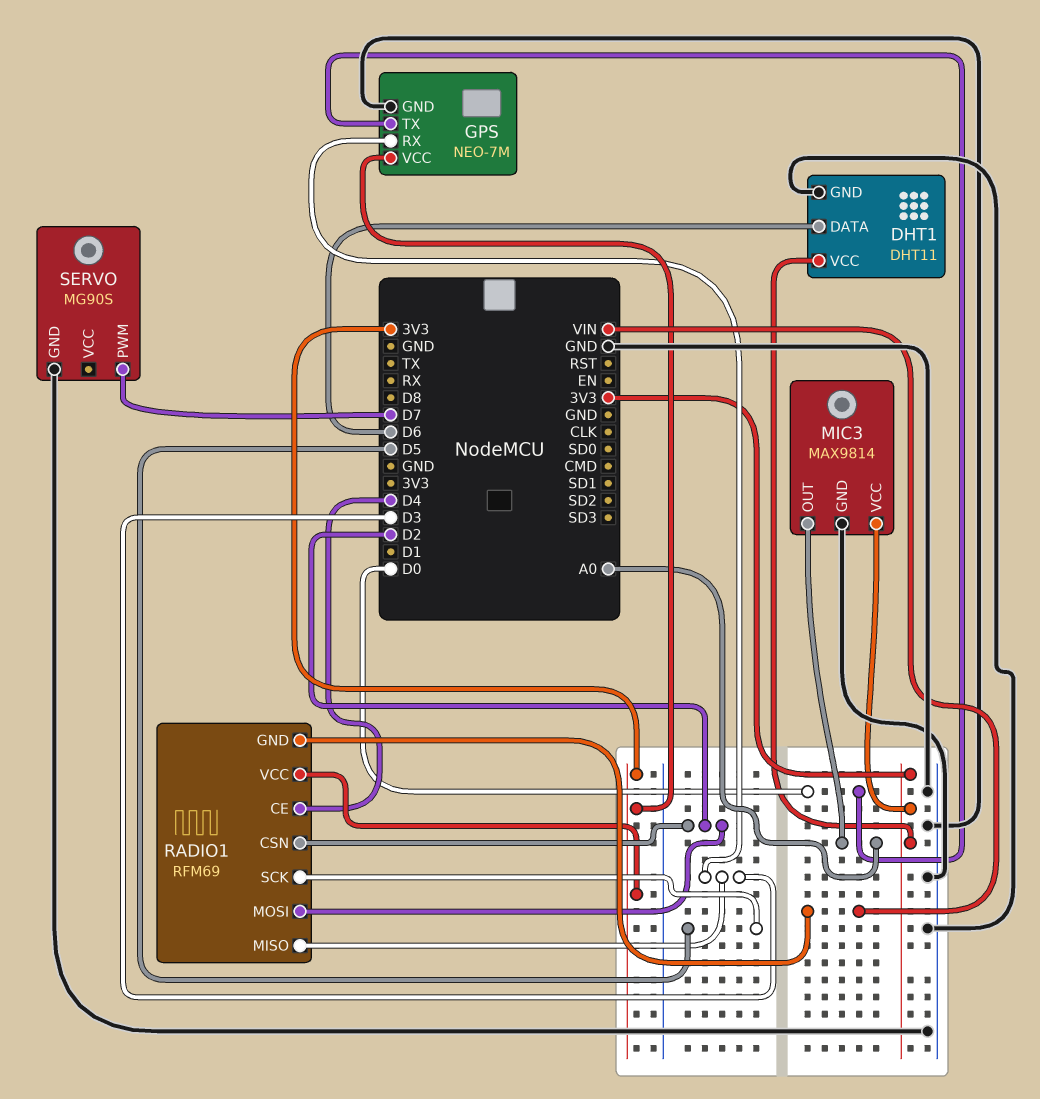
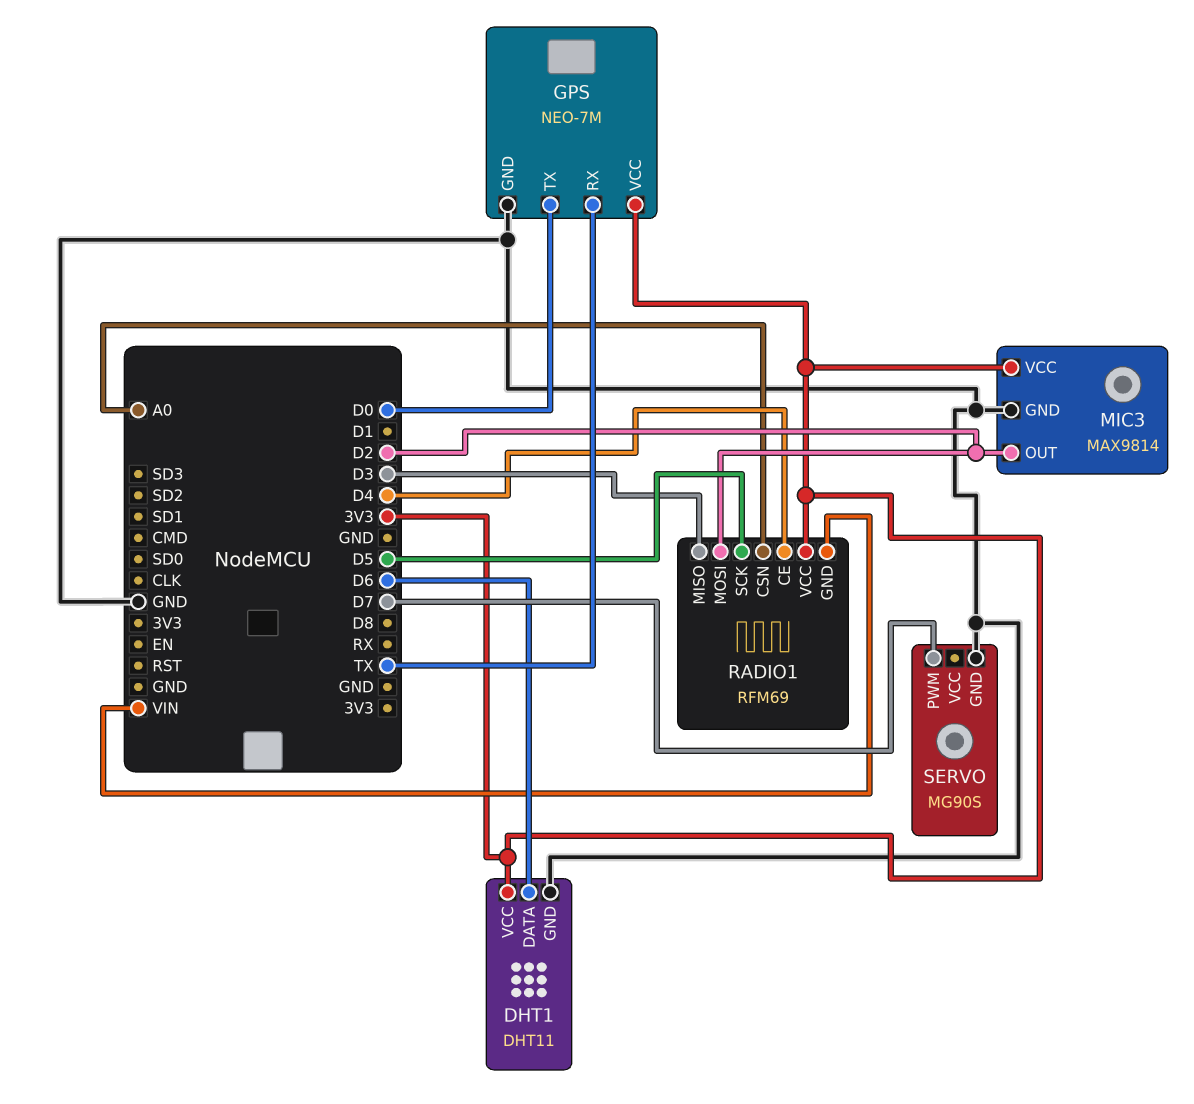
GPS pin RX: D3 -> TX
MIC3 pin OUT: A0 -> D2
RADIO1 pin CSN: D2 -> A0

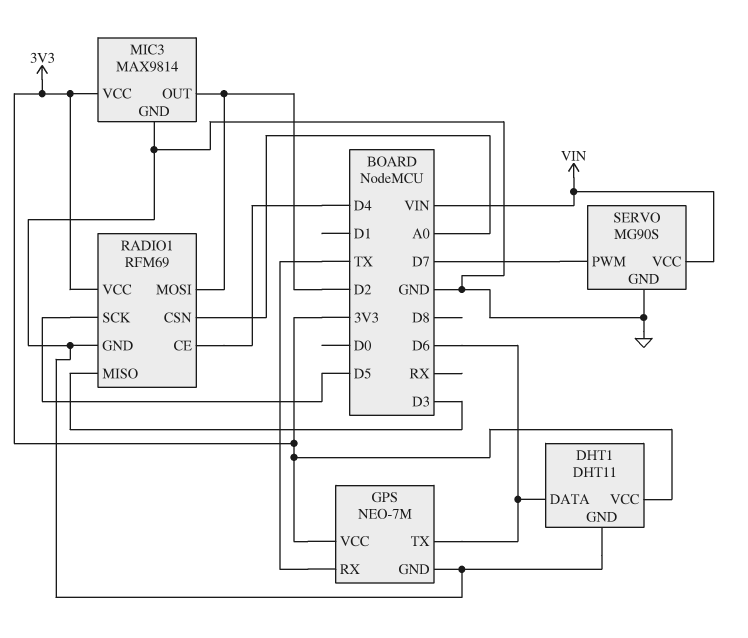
GPS pin TX: D0 -> D6
RADIO1 pin GND: VIN -> GND
SERVO pin VCC: none -> VIN

